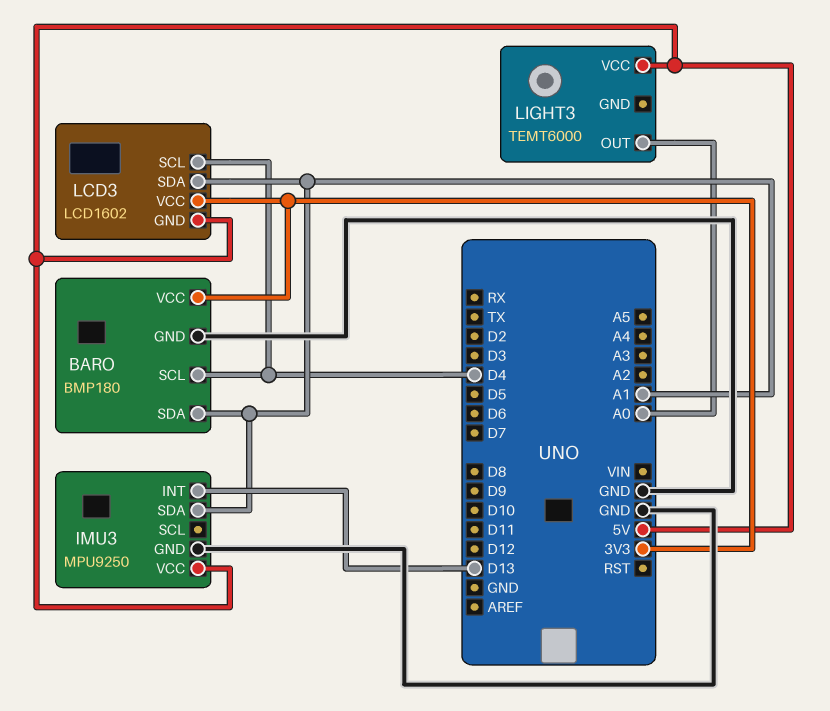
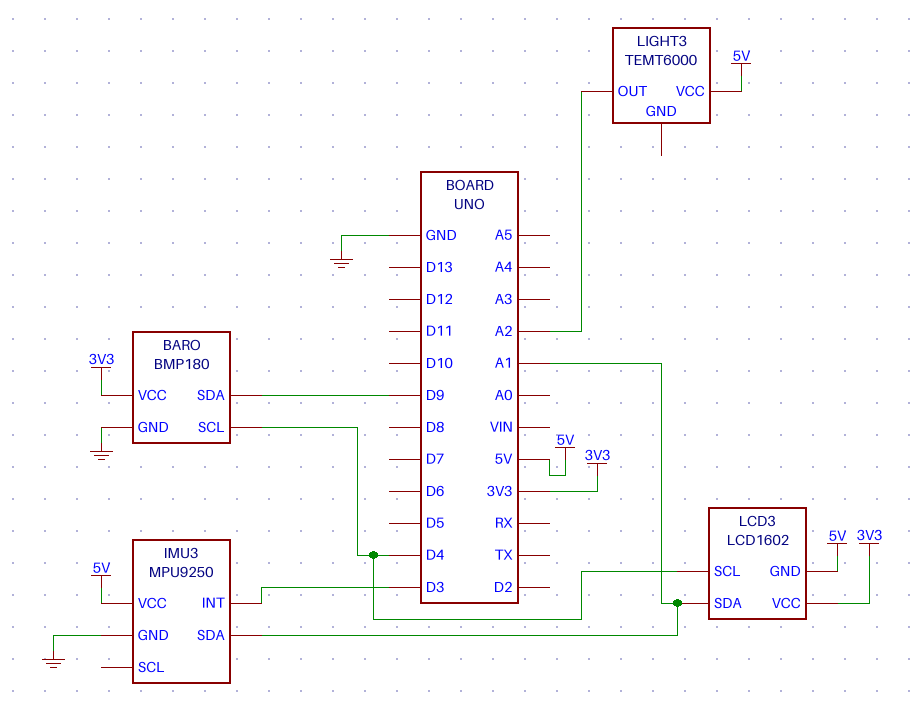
BARO pin SDA: A1 -> D9
IMU3 pin INT: D13 -> D3
LIGHT3 pin OUT: A0 -> A2

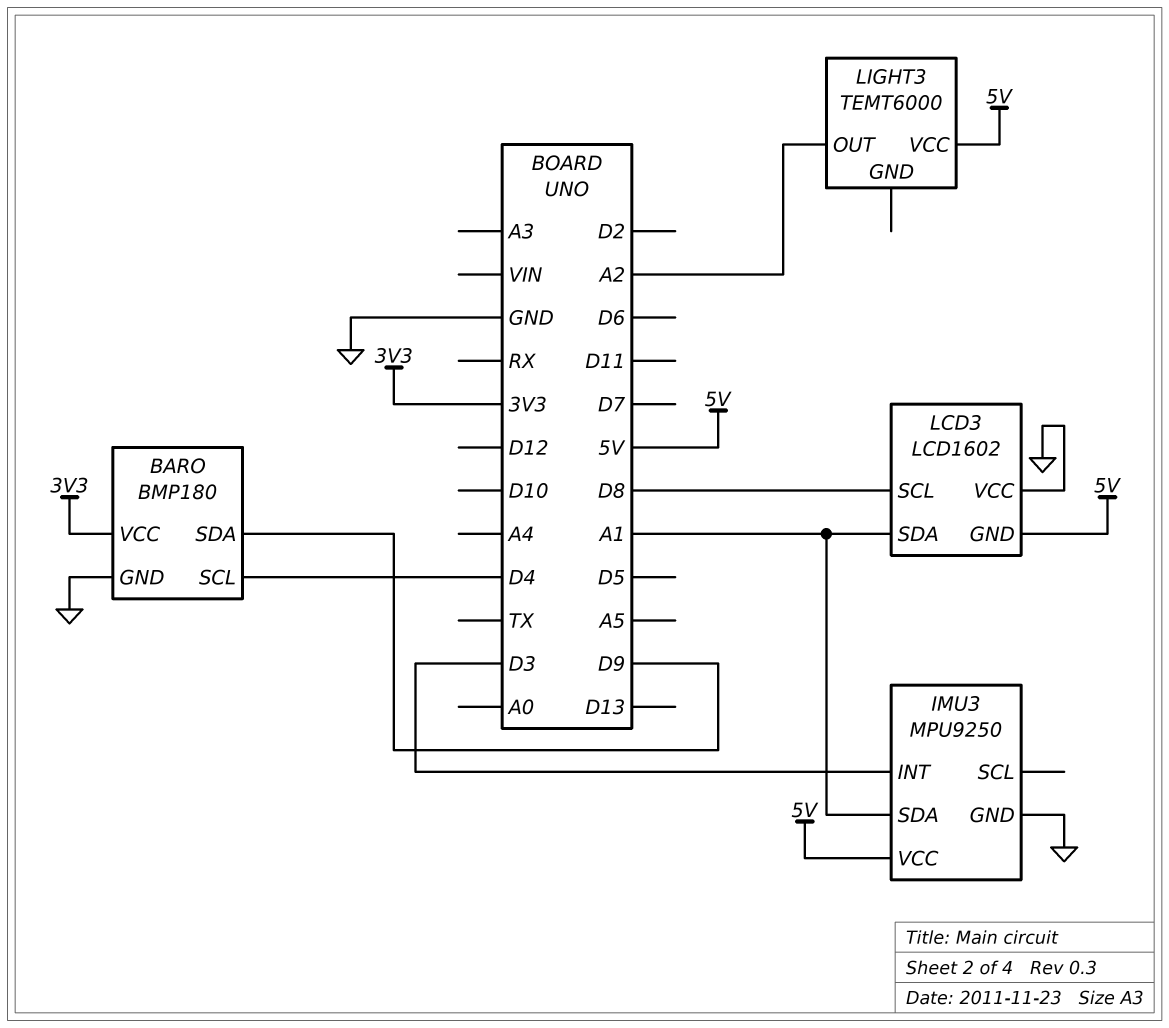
LCD3 pin SCL: D4 -> D8
LCD3 pin VCC: 3V3 -> GND

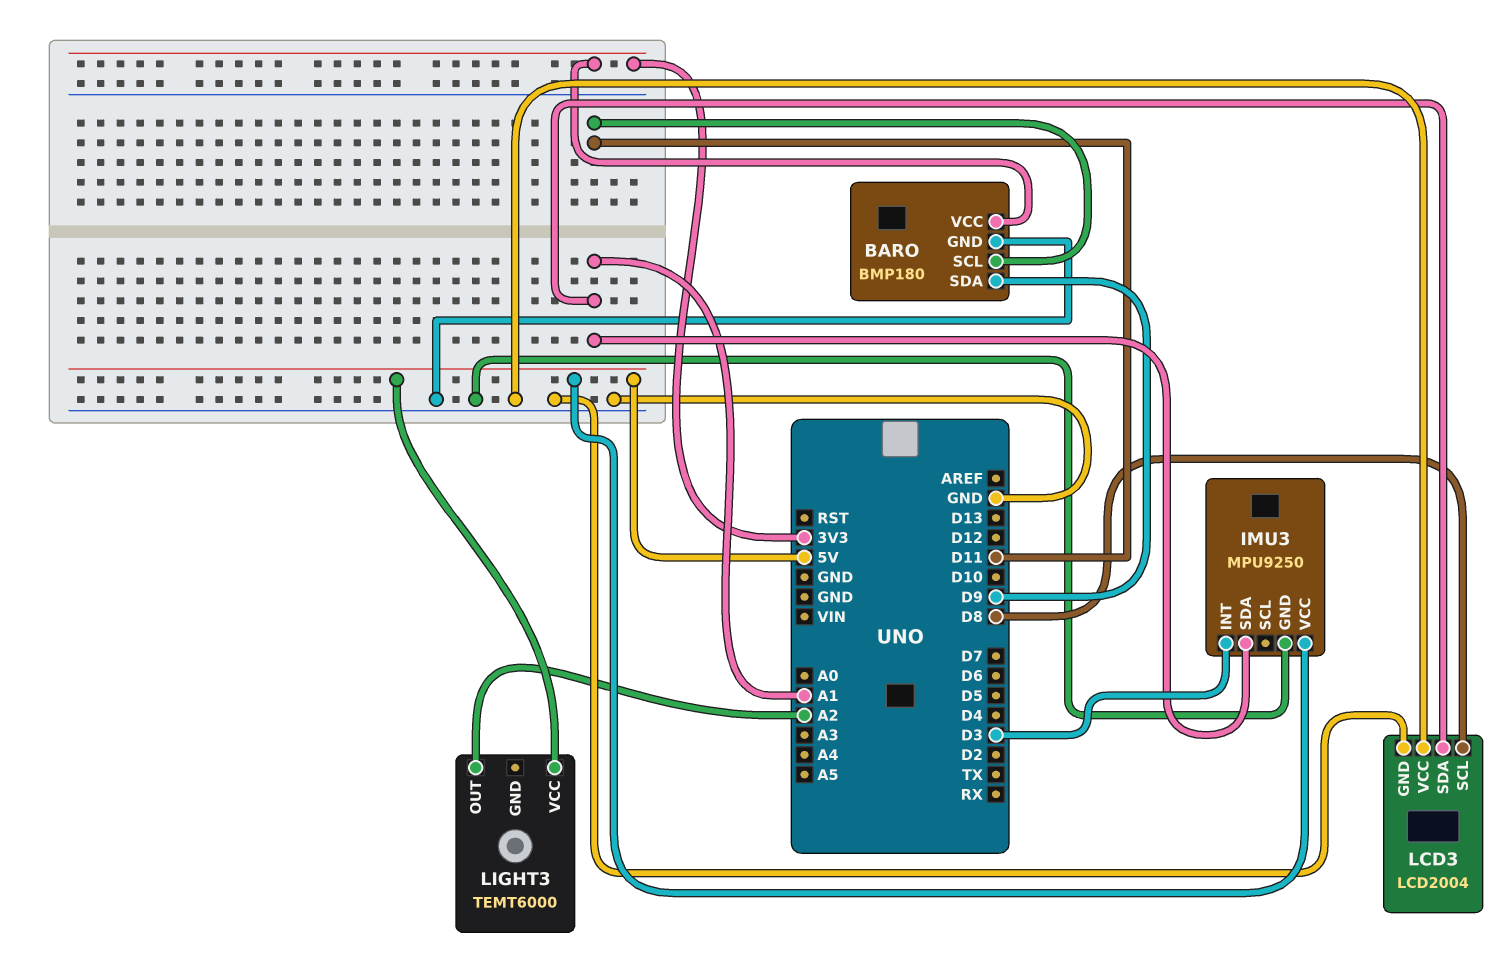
BARO pin SCL: D4 -> D11
LCD3: LCD1602 -> LCD2004
LCD3 pin GND: 5V -> GND

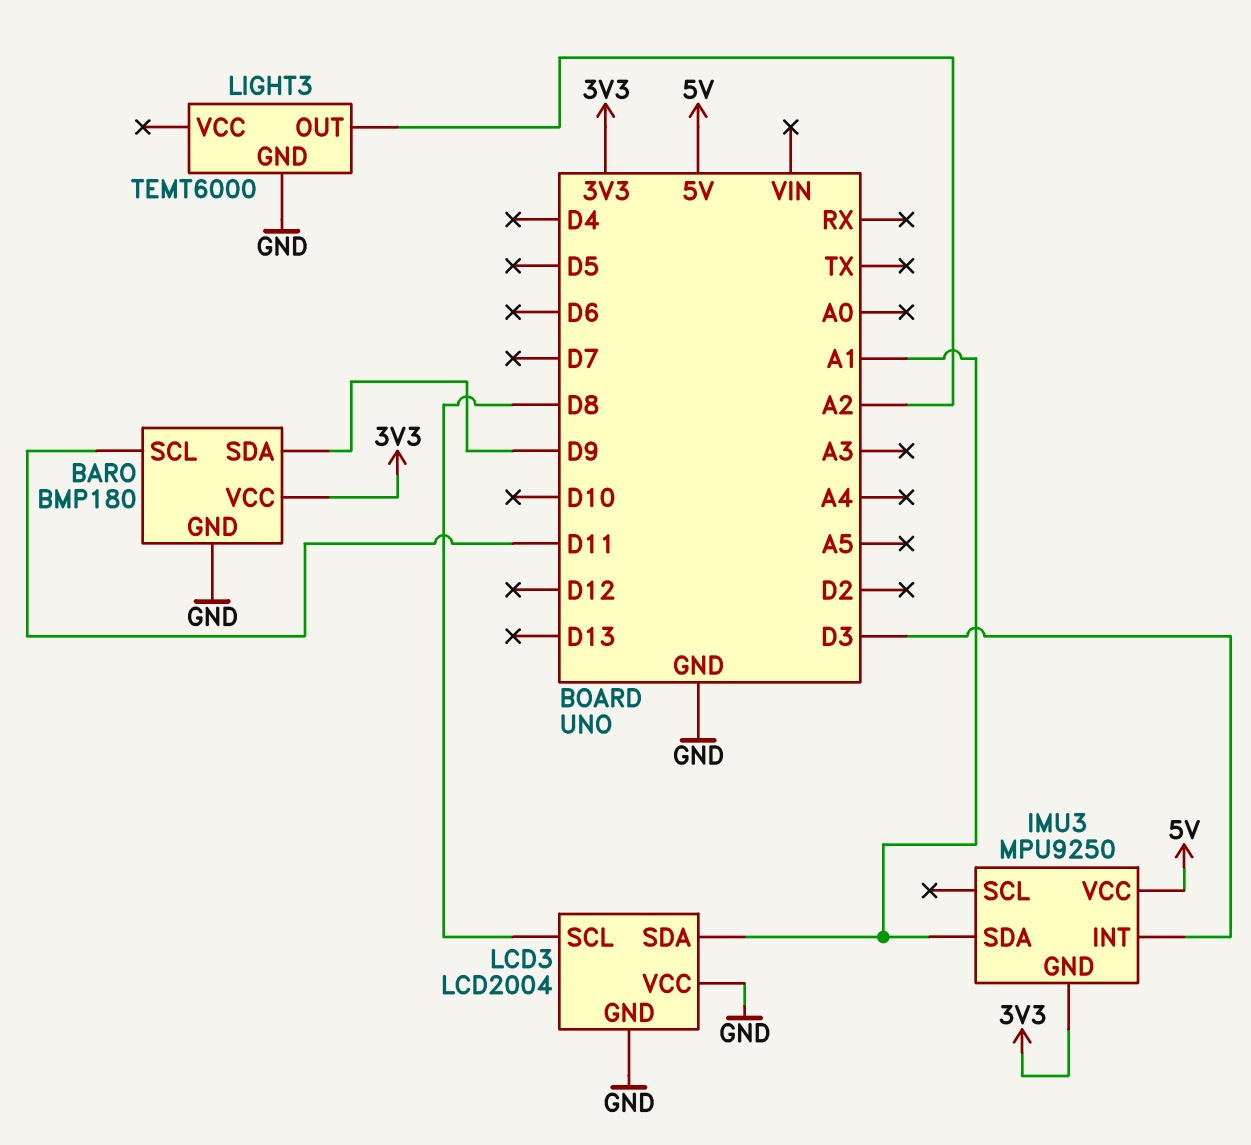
IMU3 pin GND: GND -> 3V3
LIGHT3 pin GND: none -> GND
LIGHT3 pin VCC: 5V -> none

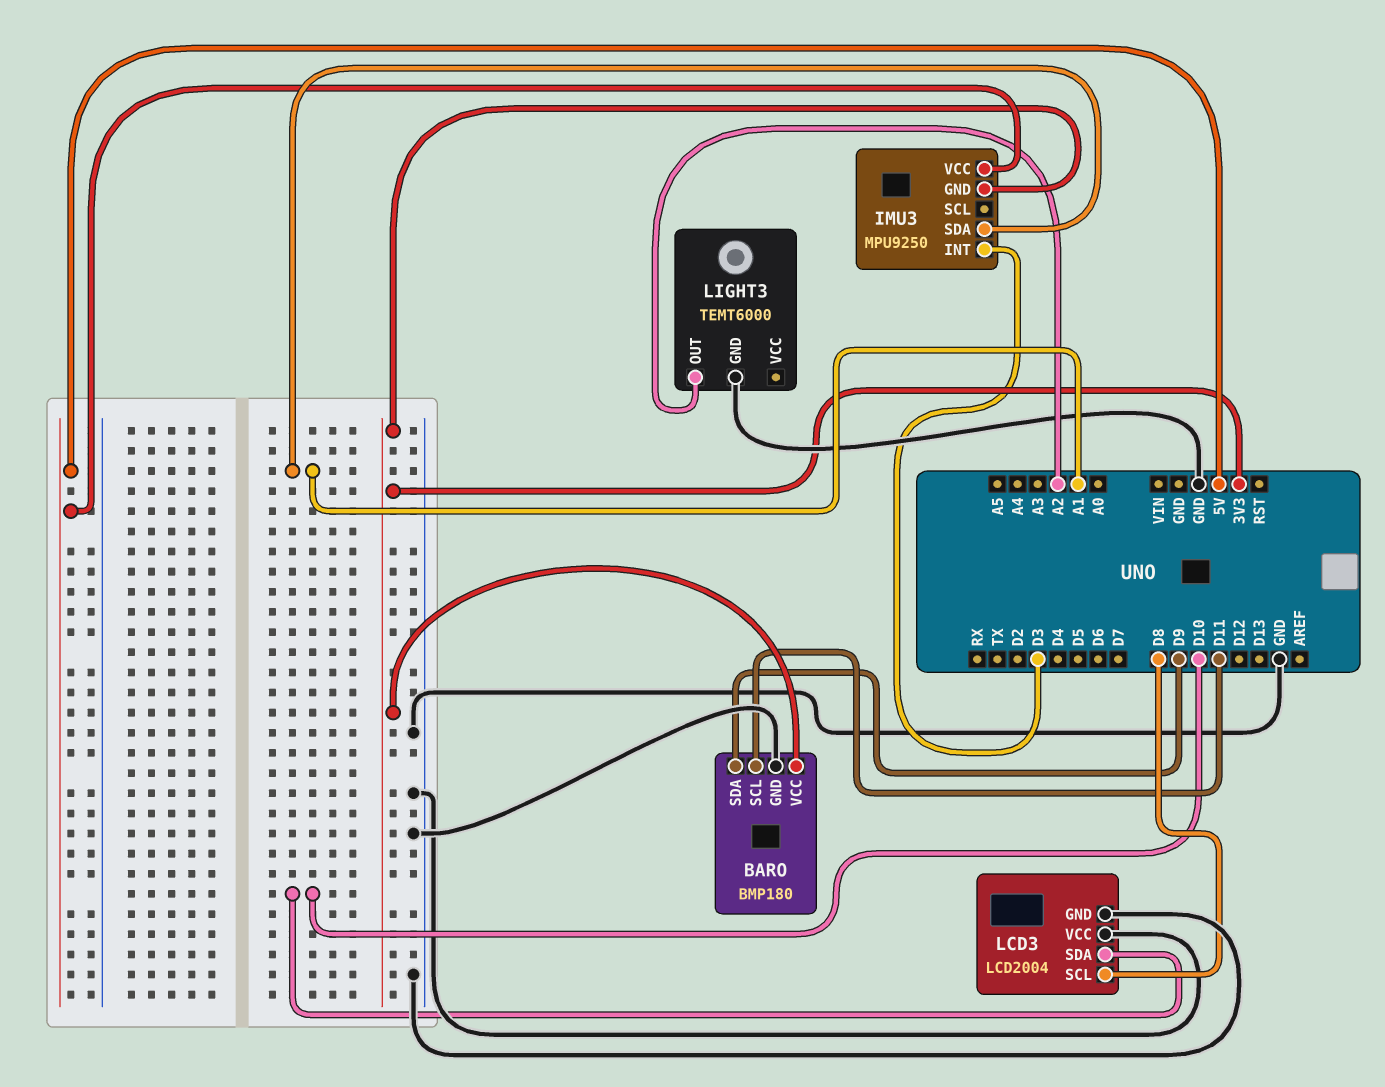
LCD3 pin SDA: A1 -> D10

